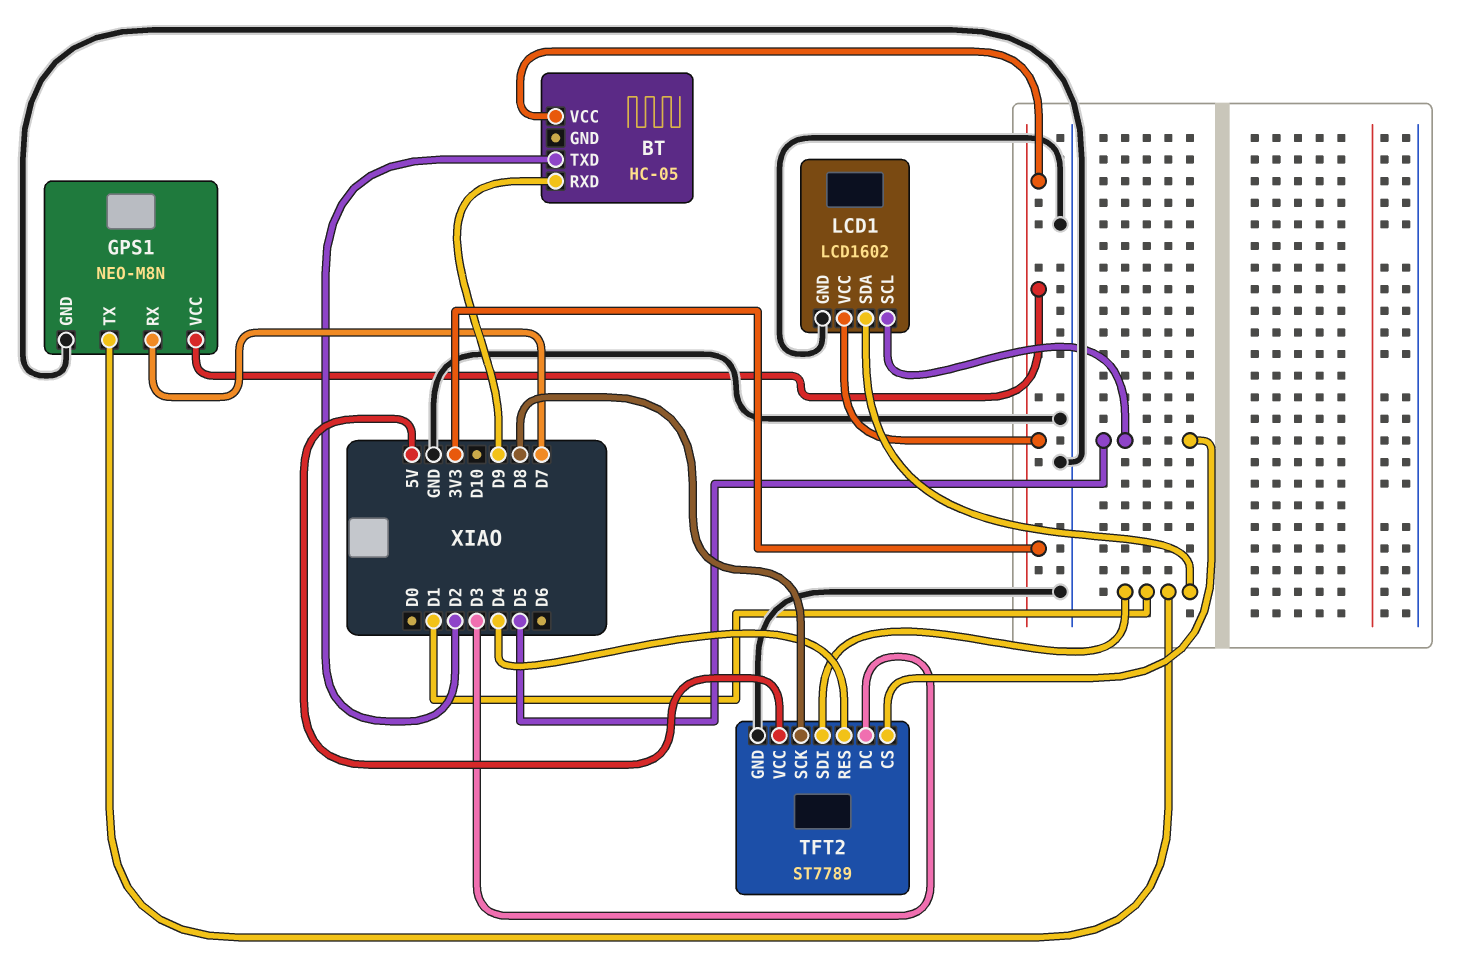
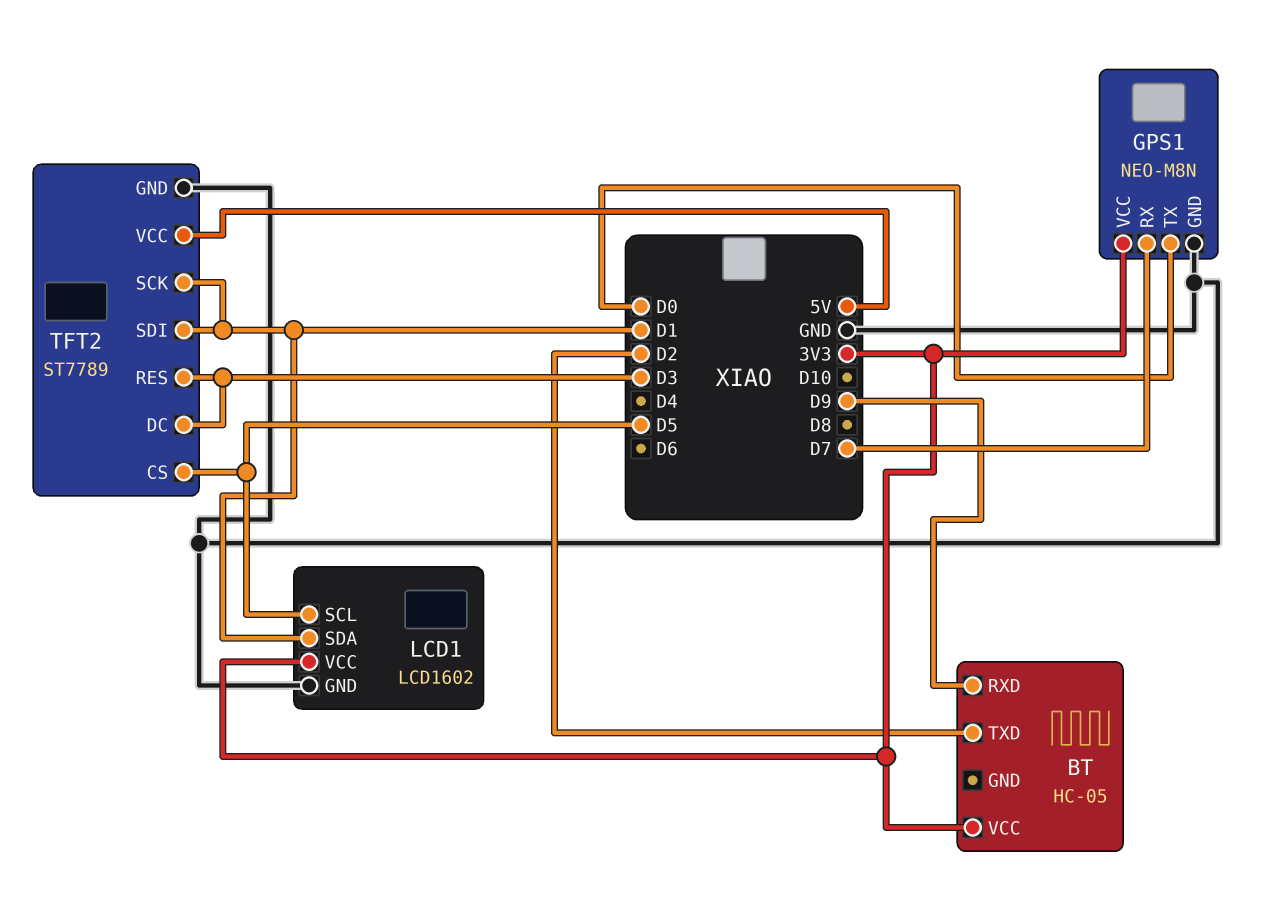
GPS1 pin TX: D1 -> D0
TFT2 pin RES: D4 -> D3
TFT2 pin SCK: D8 -> D1

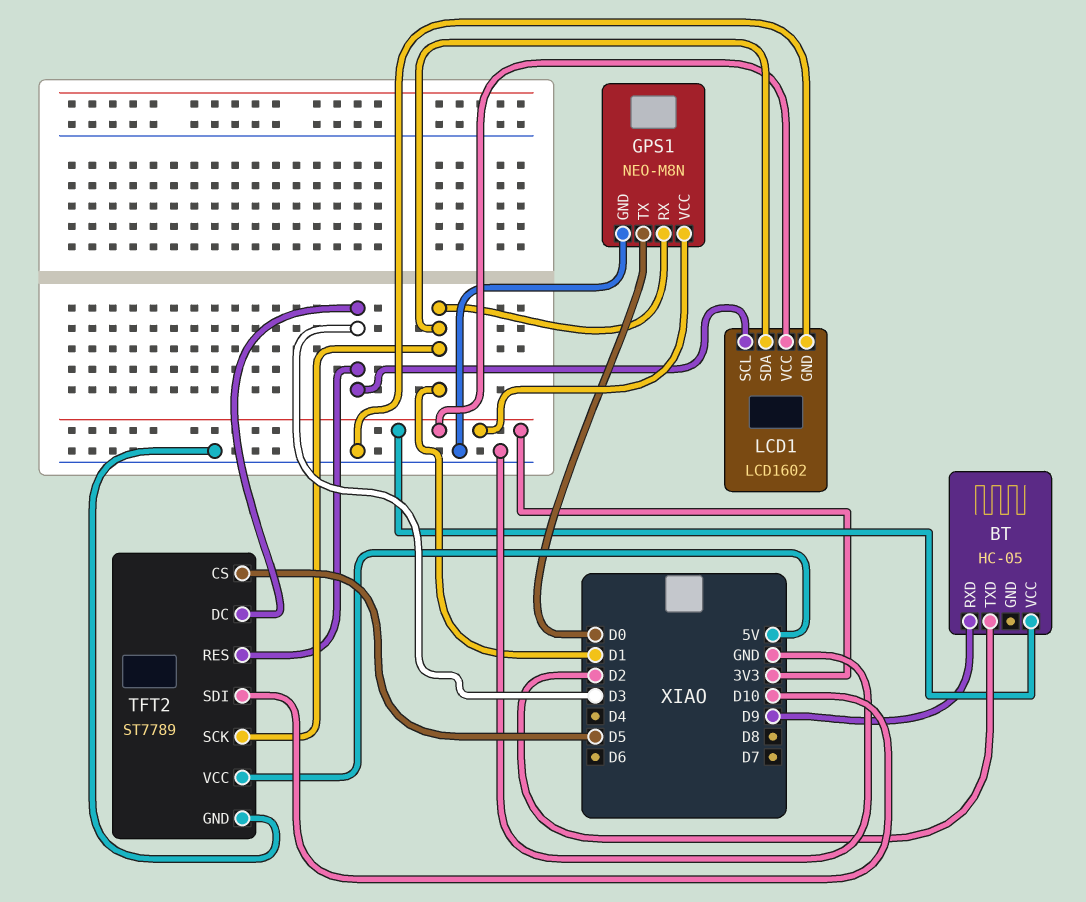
GPS1 pin RX: D7 -> D1
LCD1 pin SCL: D5 -> D3
TFT2 pin SDI: D1 -> D10

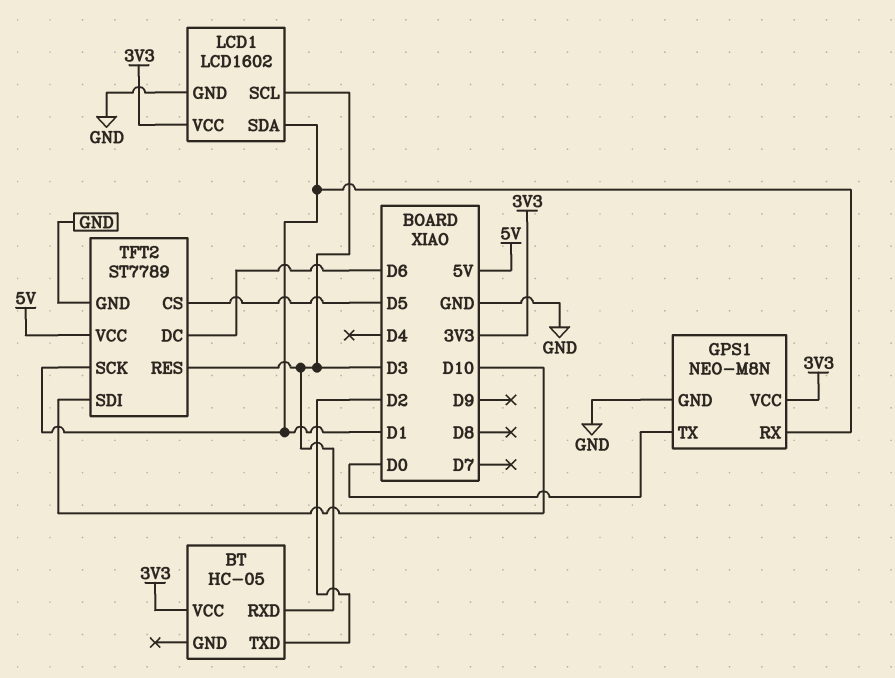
BT pin RXD: D9 -> D3
TFT2 pin DC: D3 -> D6

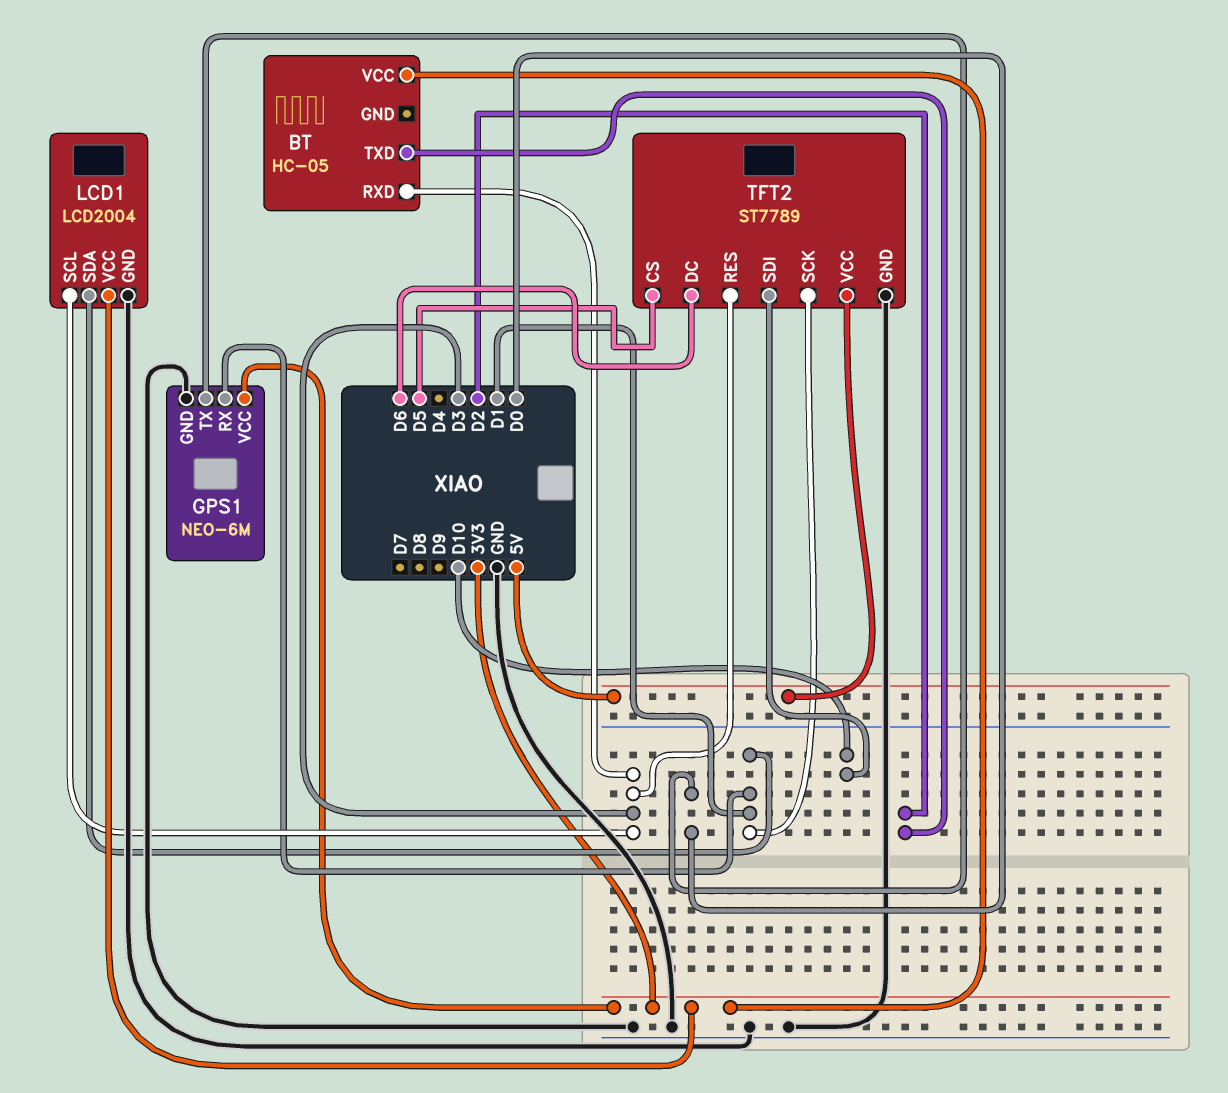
GPS1: NEO-M8N -> NEO-6M
LCD1: LCD1602 -> LCD2004

